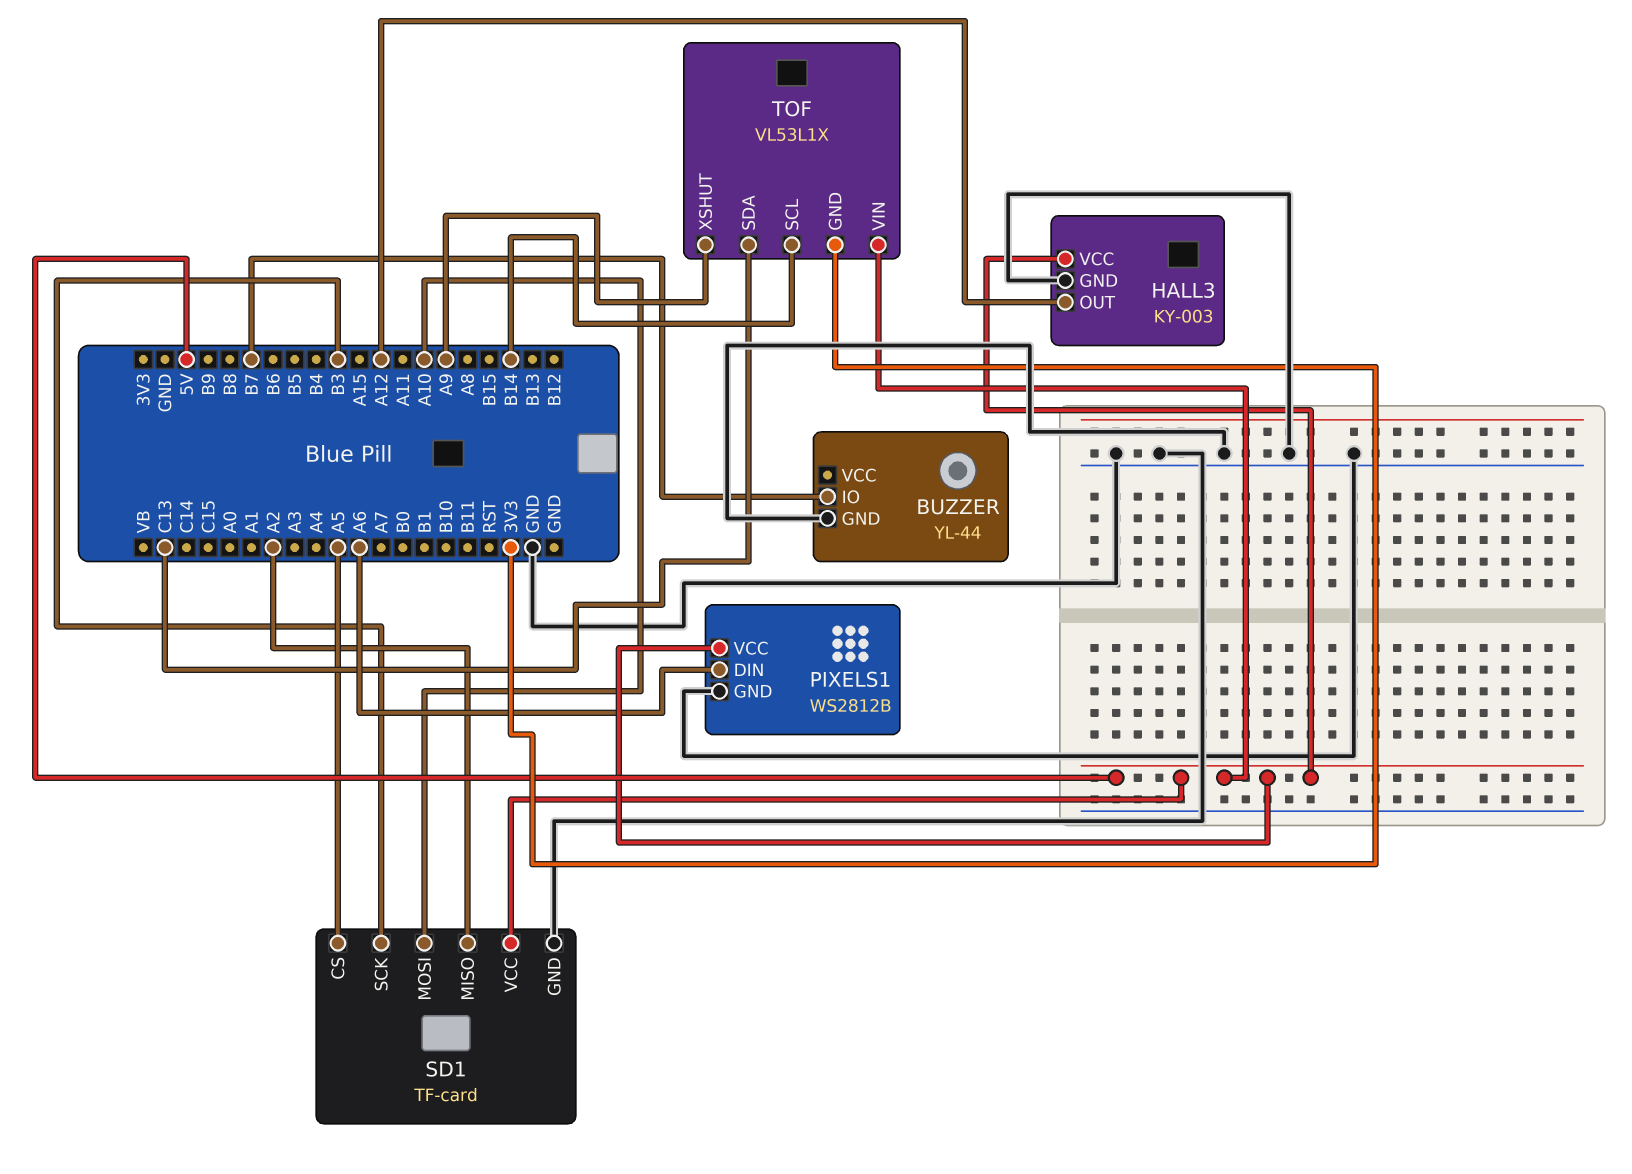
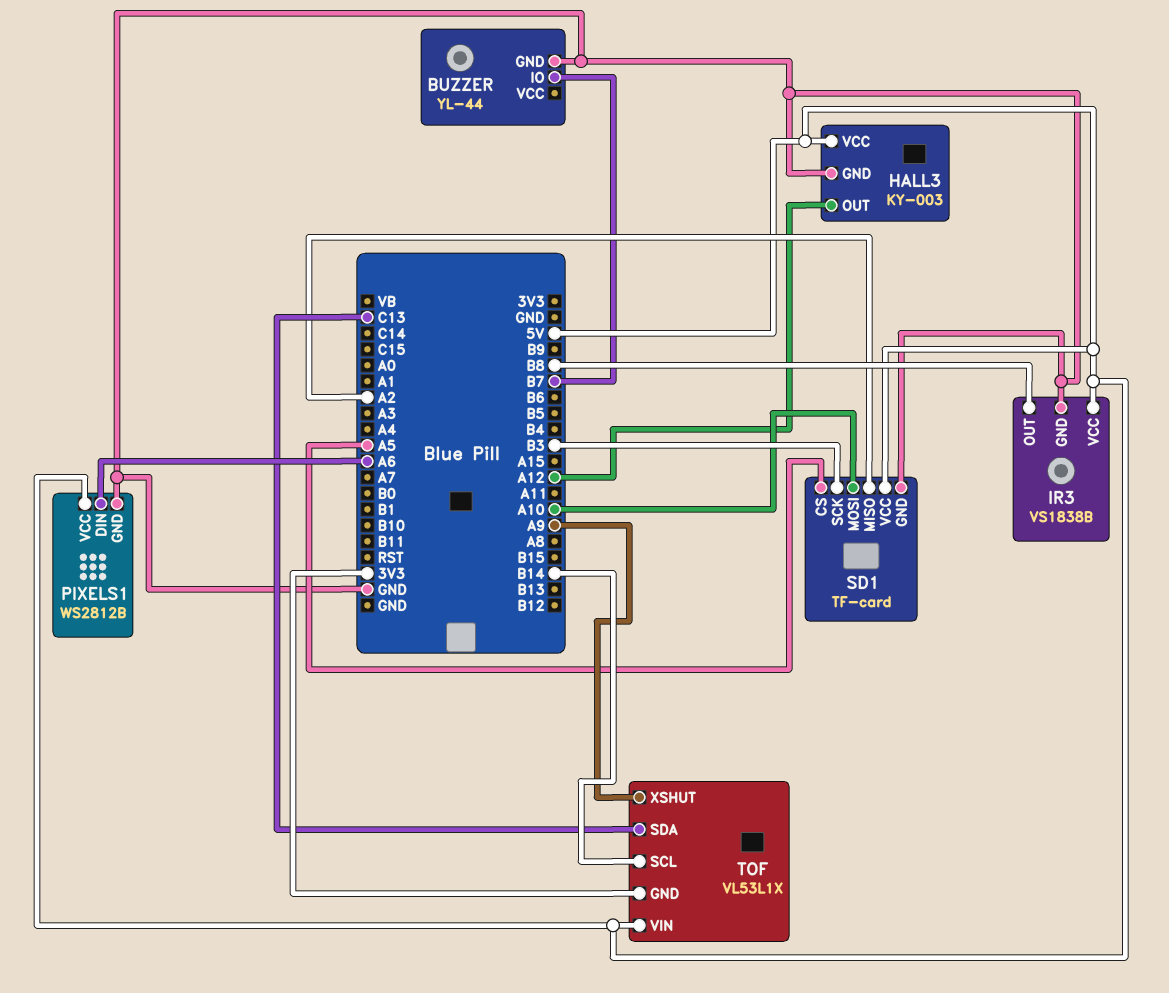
IR3: none -> VS1838B
IR3 pin GND: none -> GND
IR3 pin OUT: none -> B8
IR3 pin VCC: none -> 5V

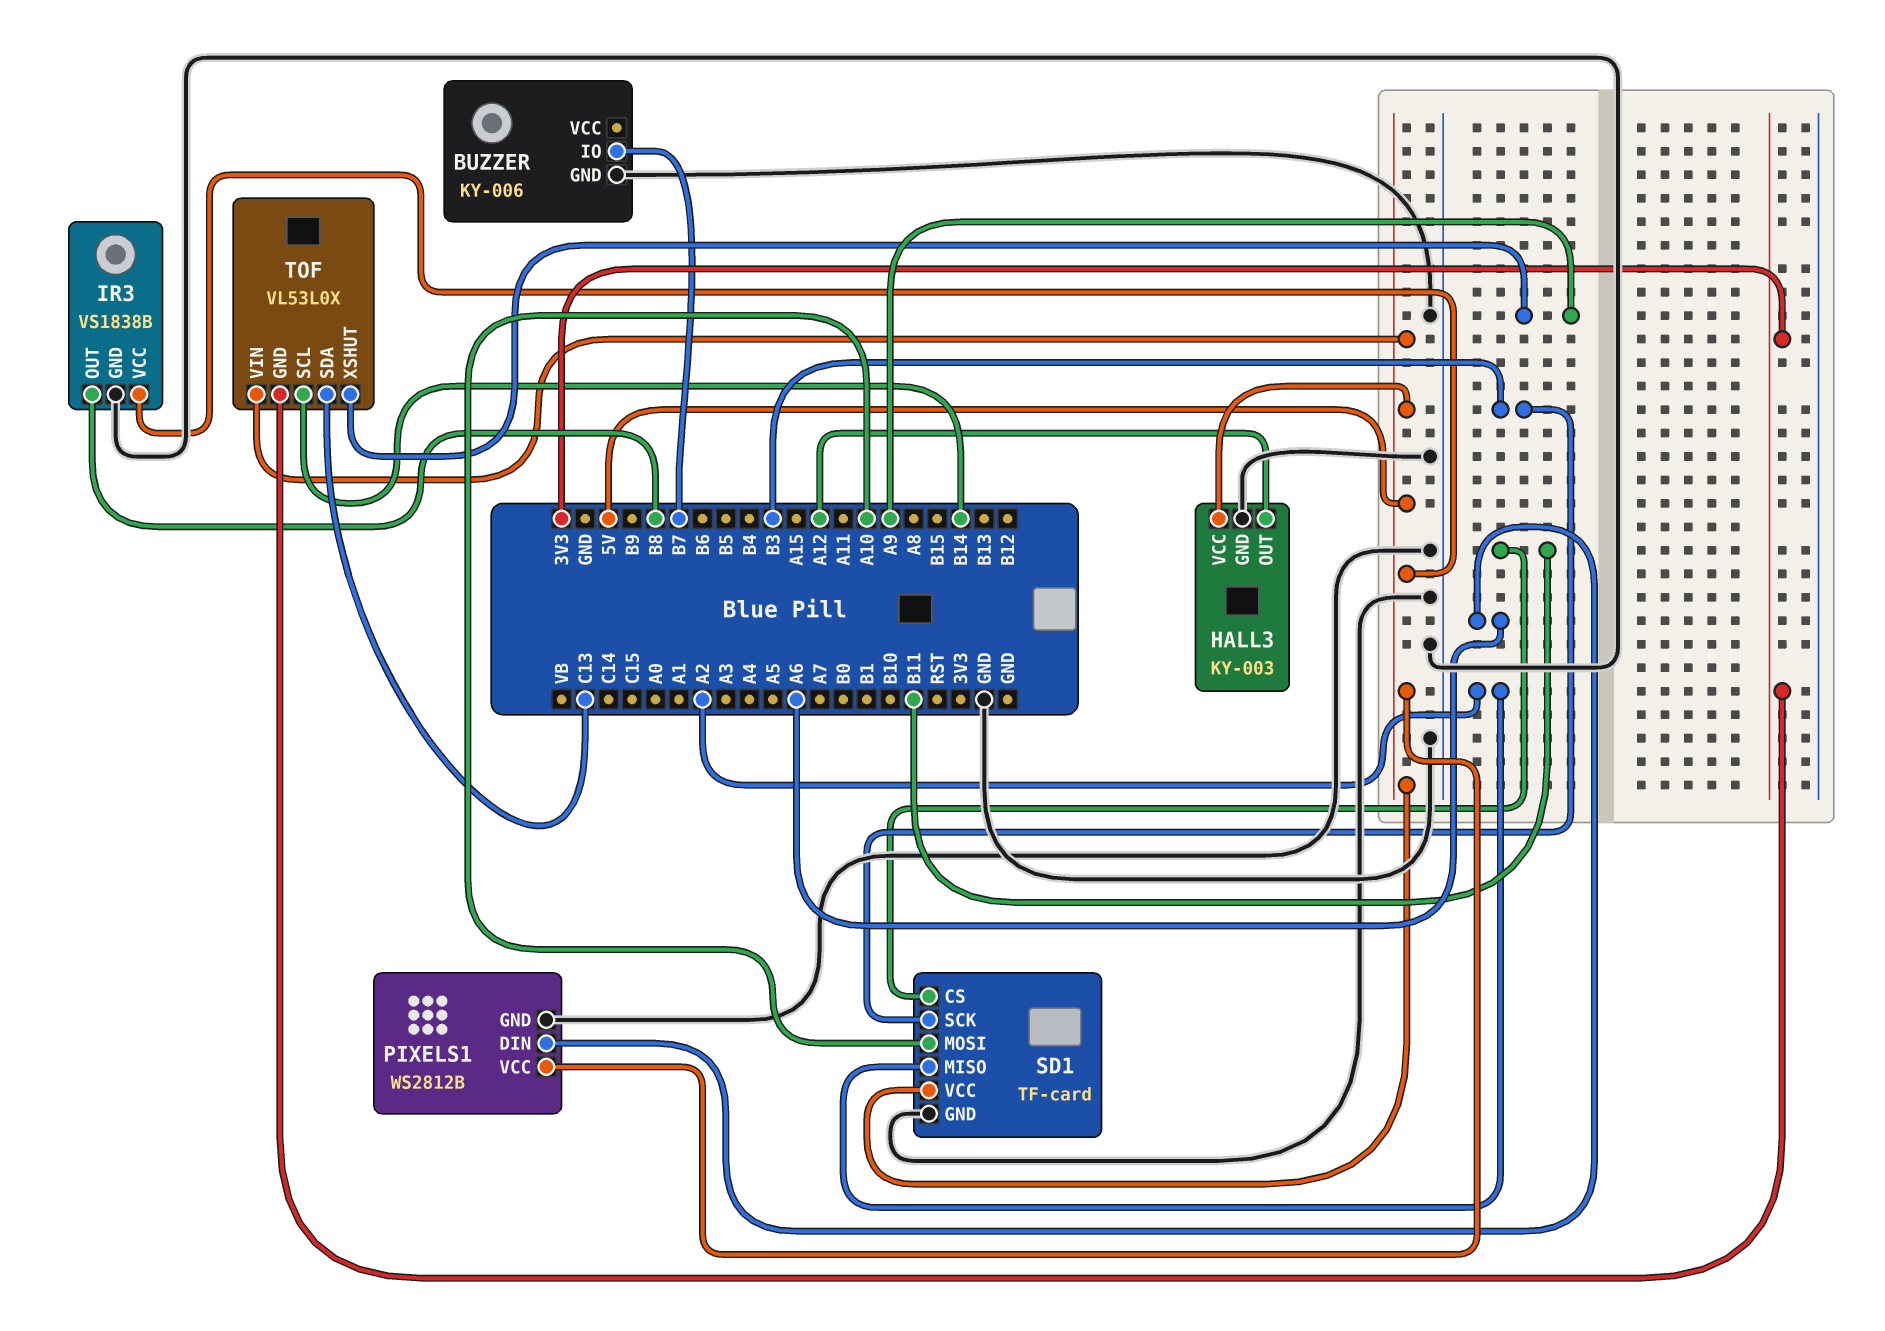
BUZZER: YL-44 -> KY-006
SD1 pin CS: A5 -> B11
TOF: VL53L1X -> VL53L0X

